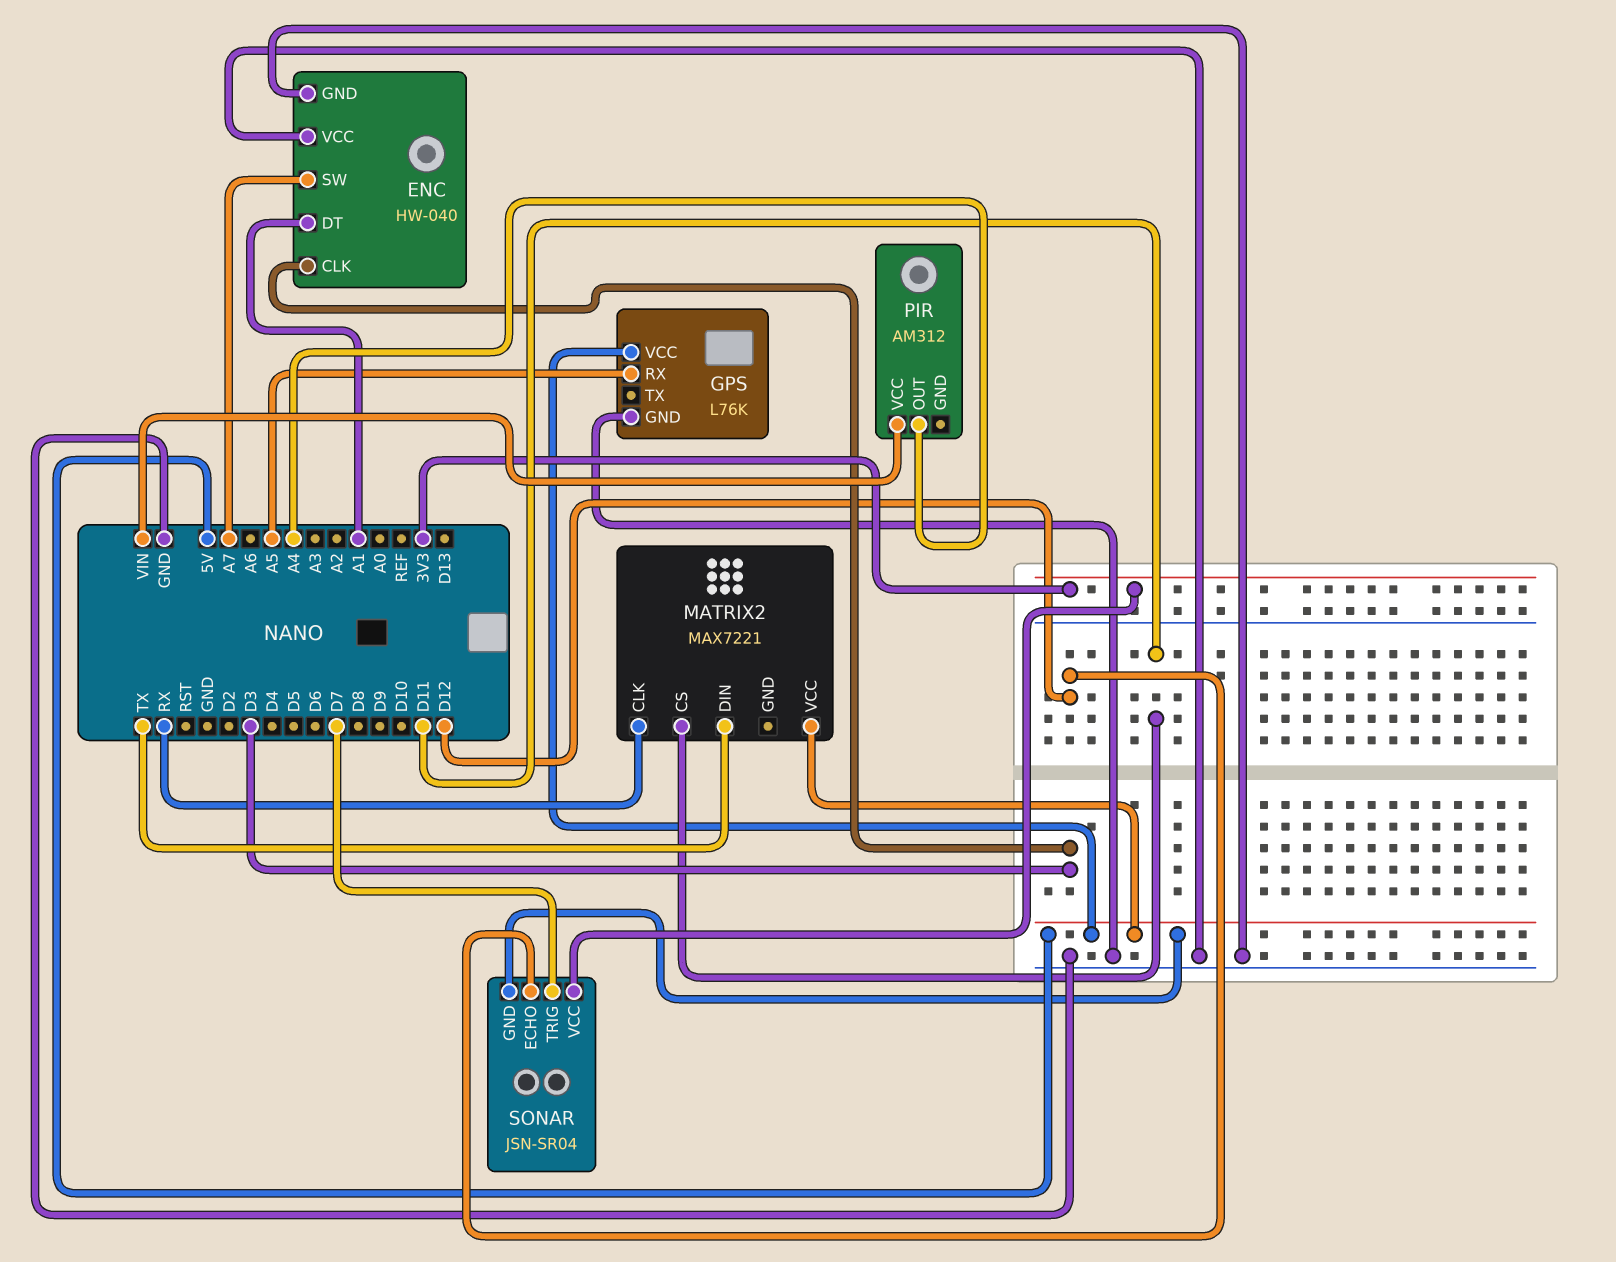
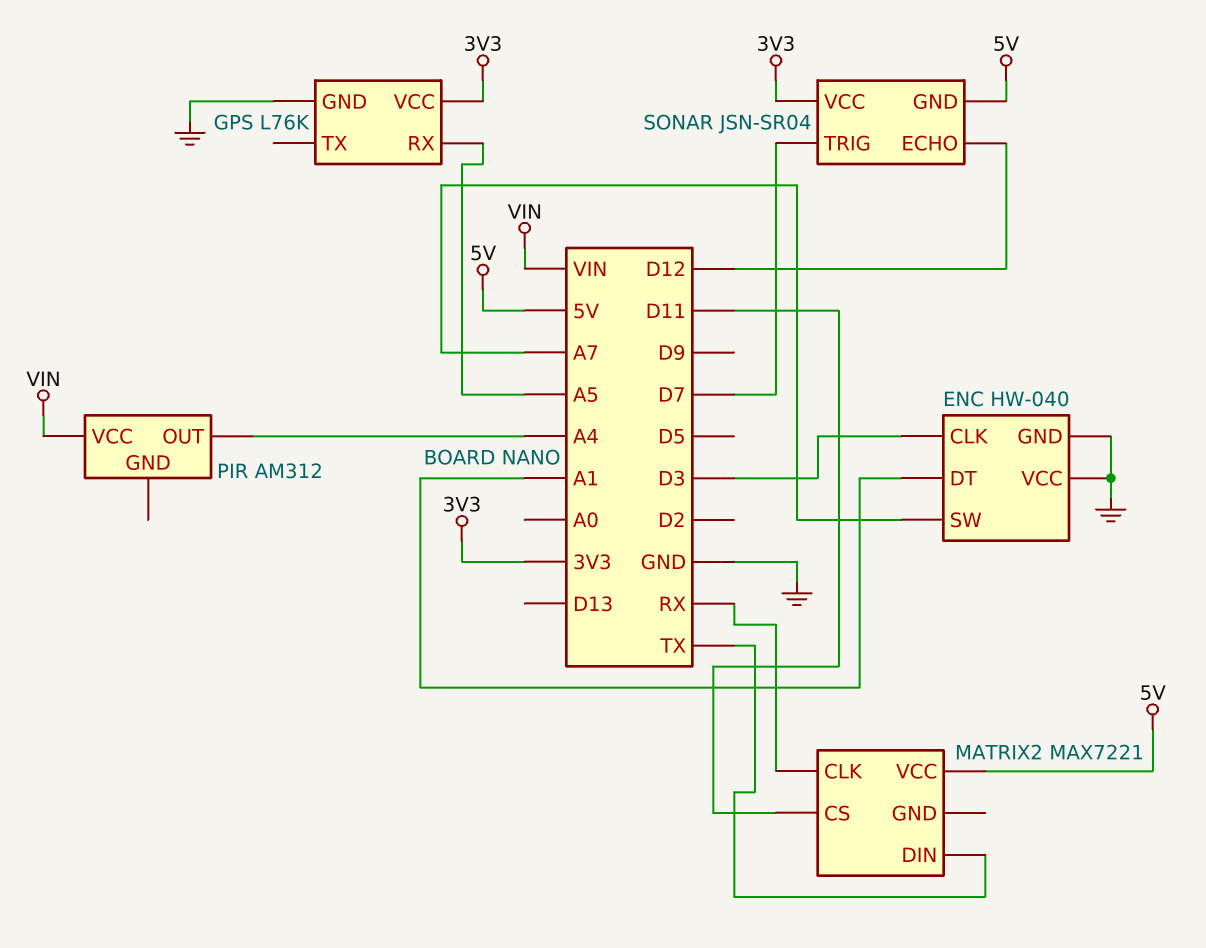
GPS pin VCC: 5V -> 3V3

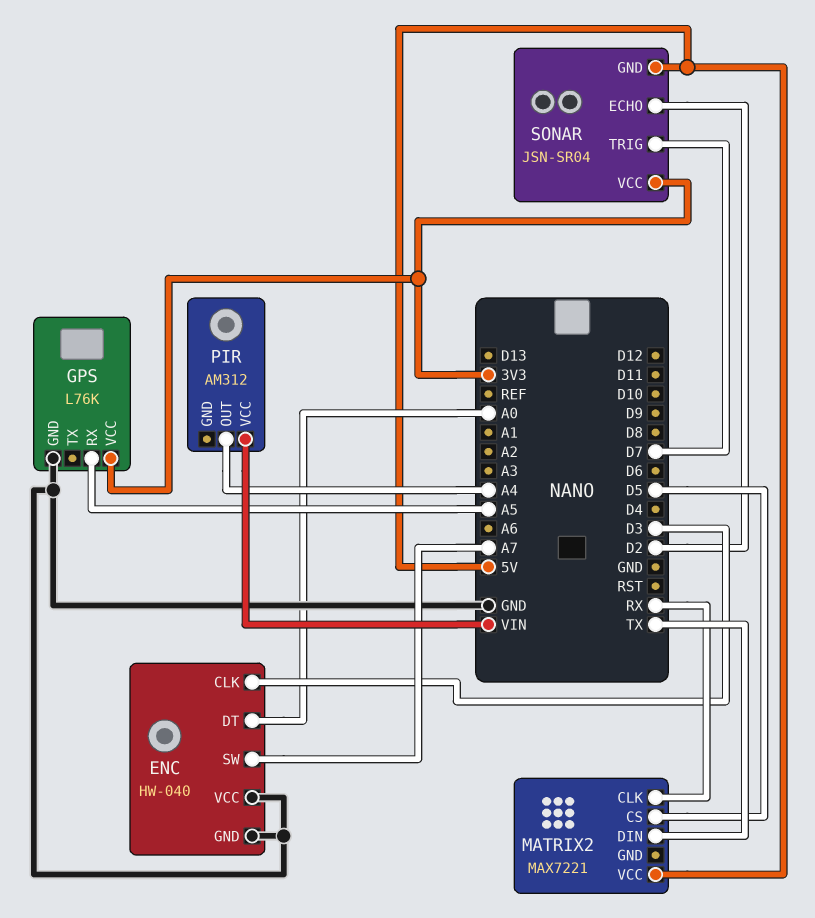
ENC pin DT: A1 -> A0
MATRIX2 pin CS: D11 -> D5
SONAR pin ECHO: D12 -> D2

